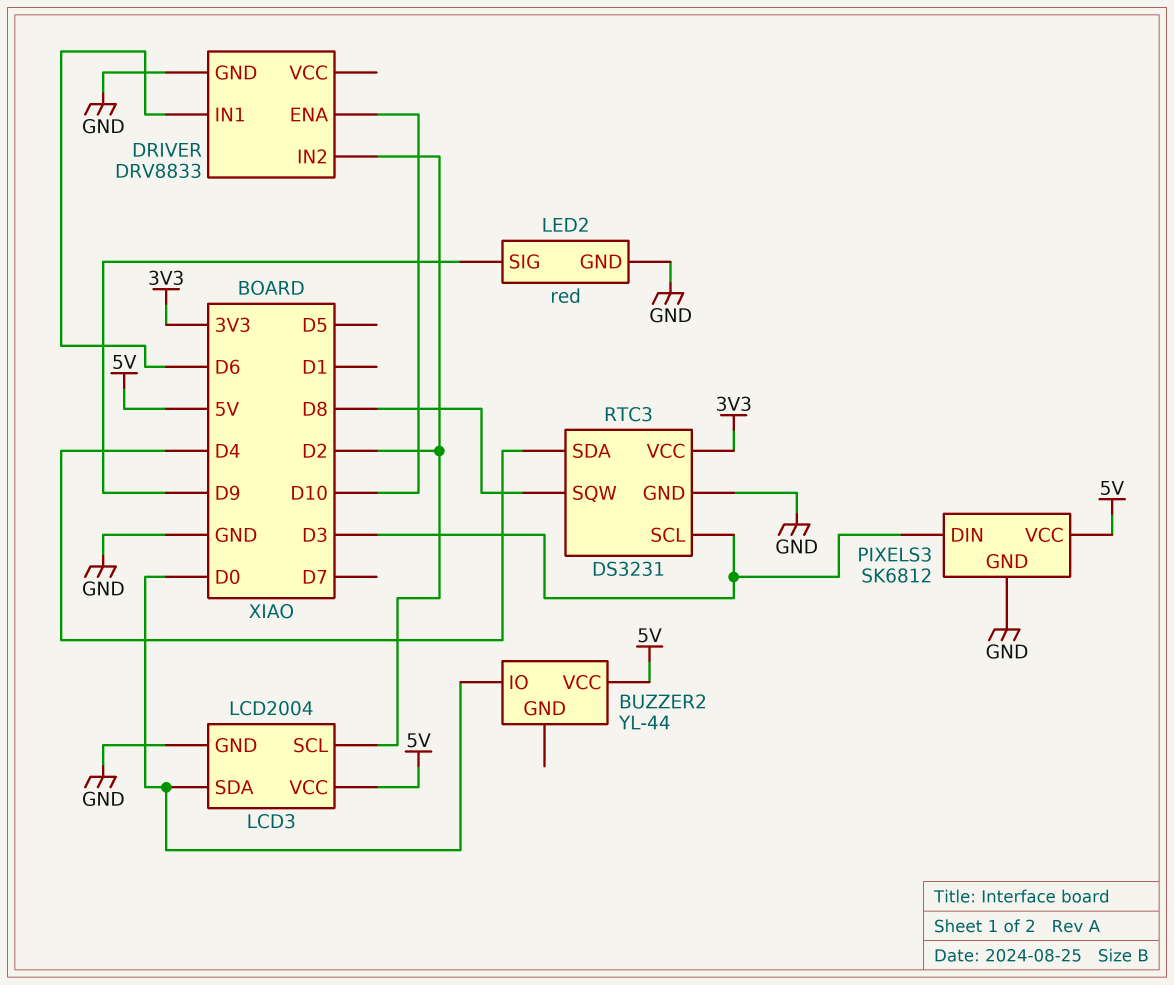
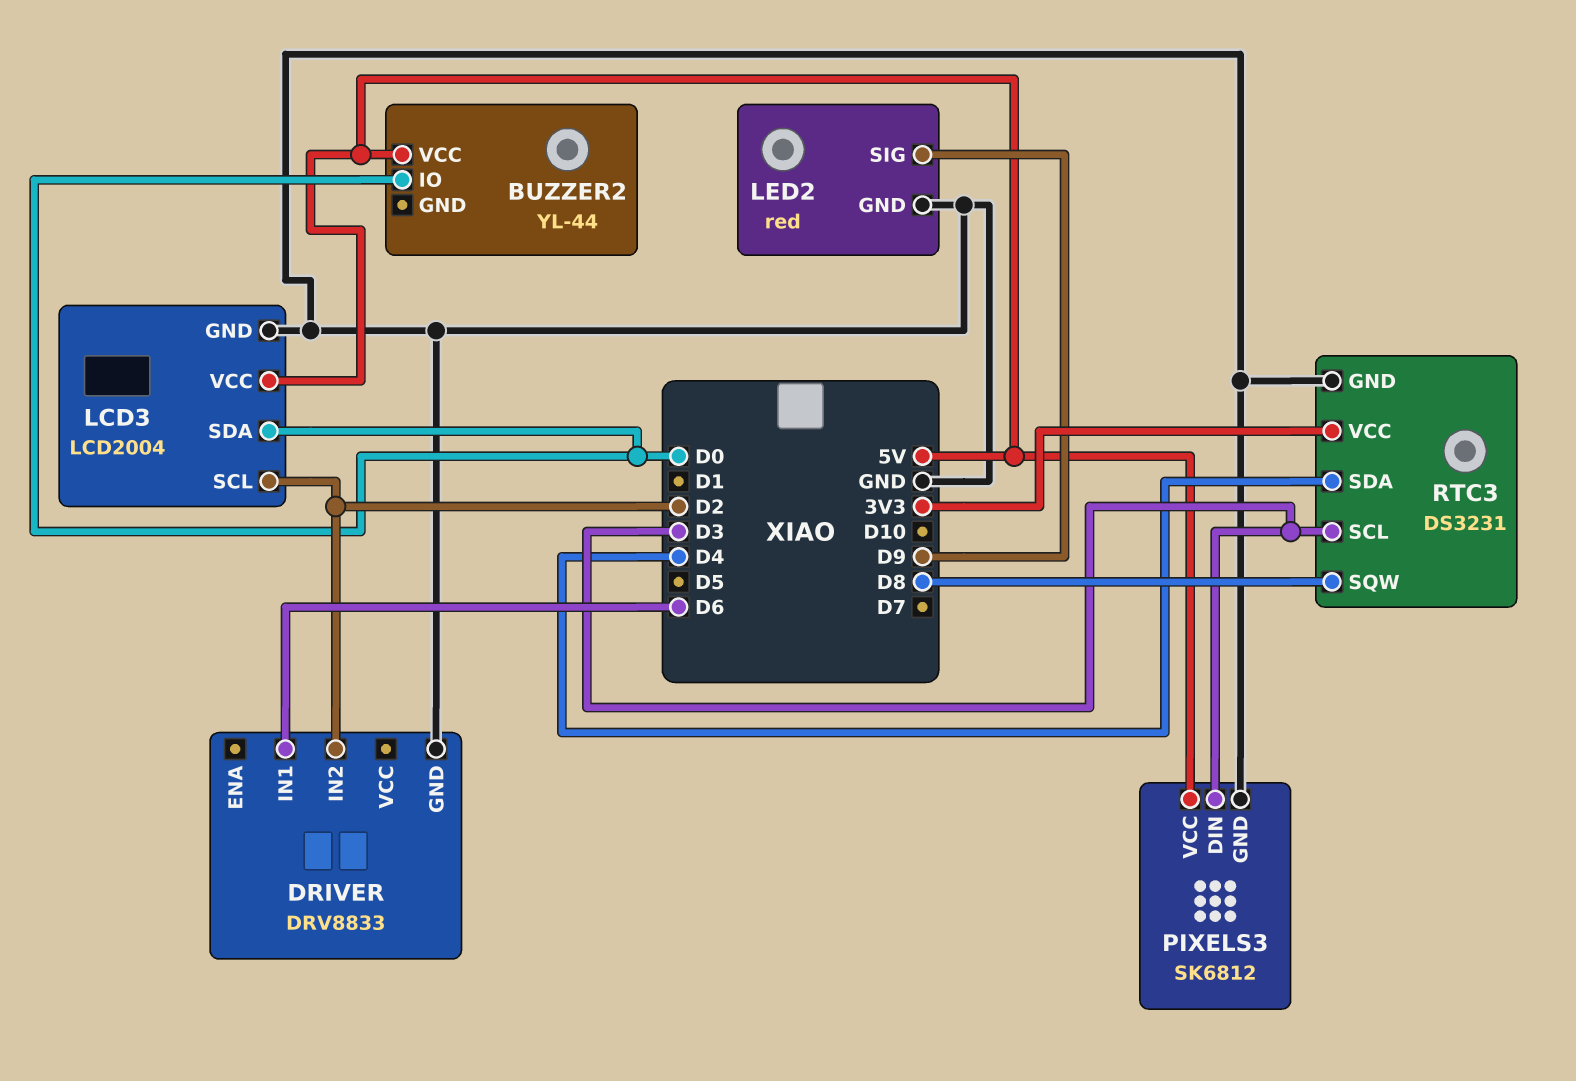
DRIVER pin ENA: D10 -> none

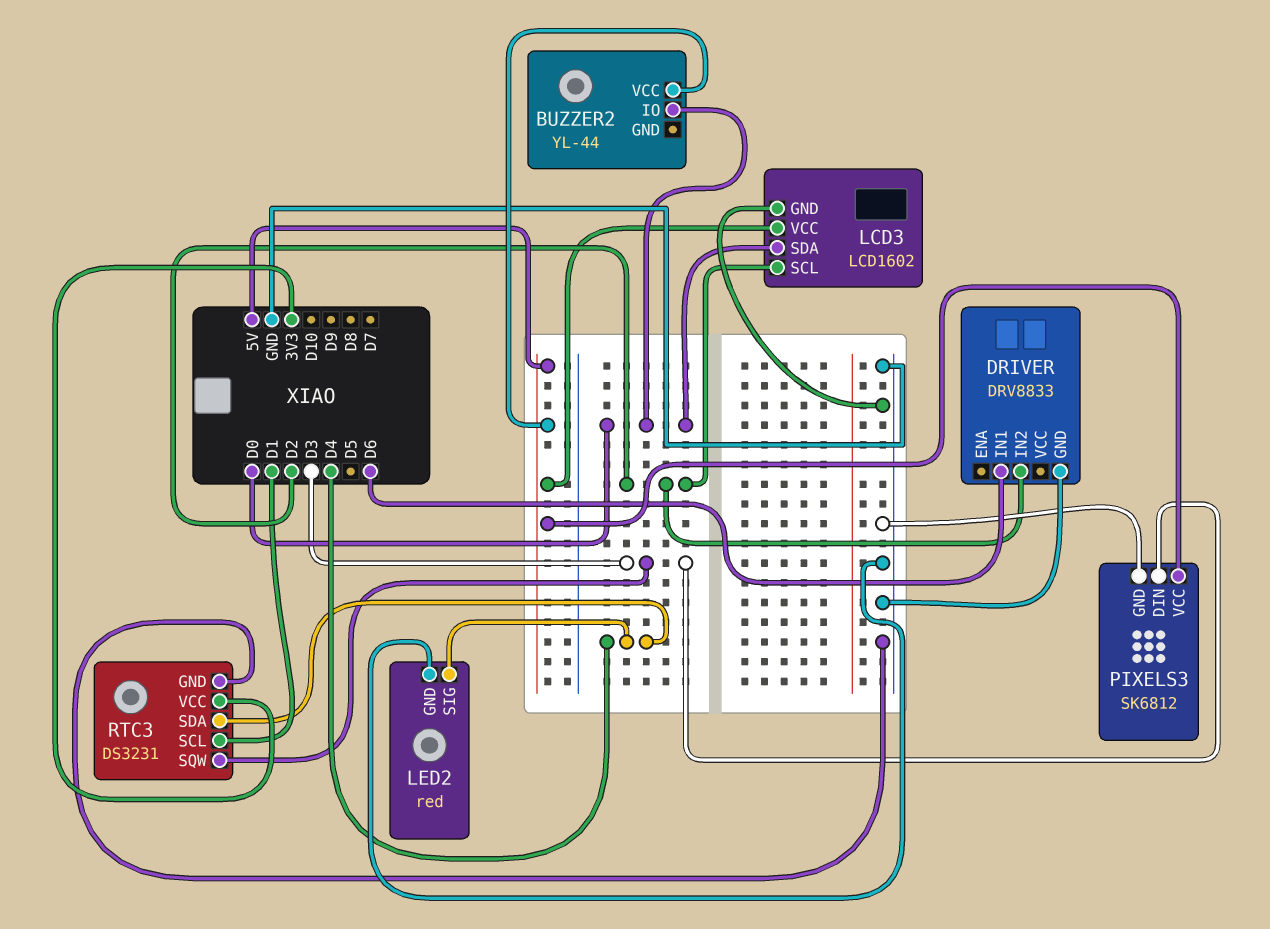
LCD3: LCD2004 -> LCD1602
LED2 pin SIG: D9 -> D4
RTC3 pin SCL: D3 -> D1
RTC3 pin SQW: D8 -> D3

